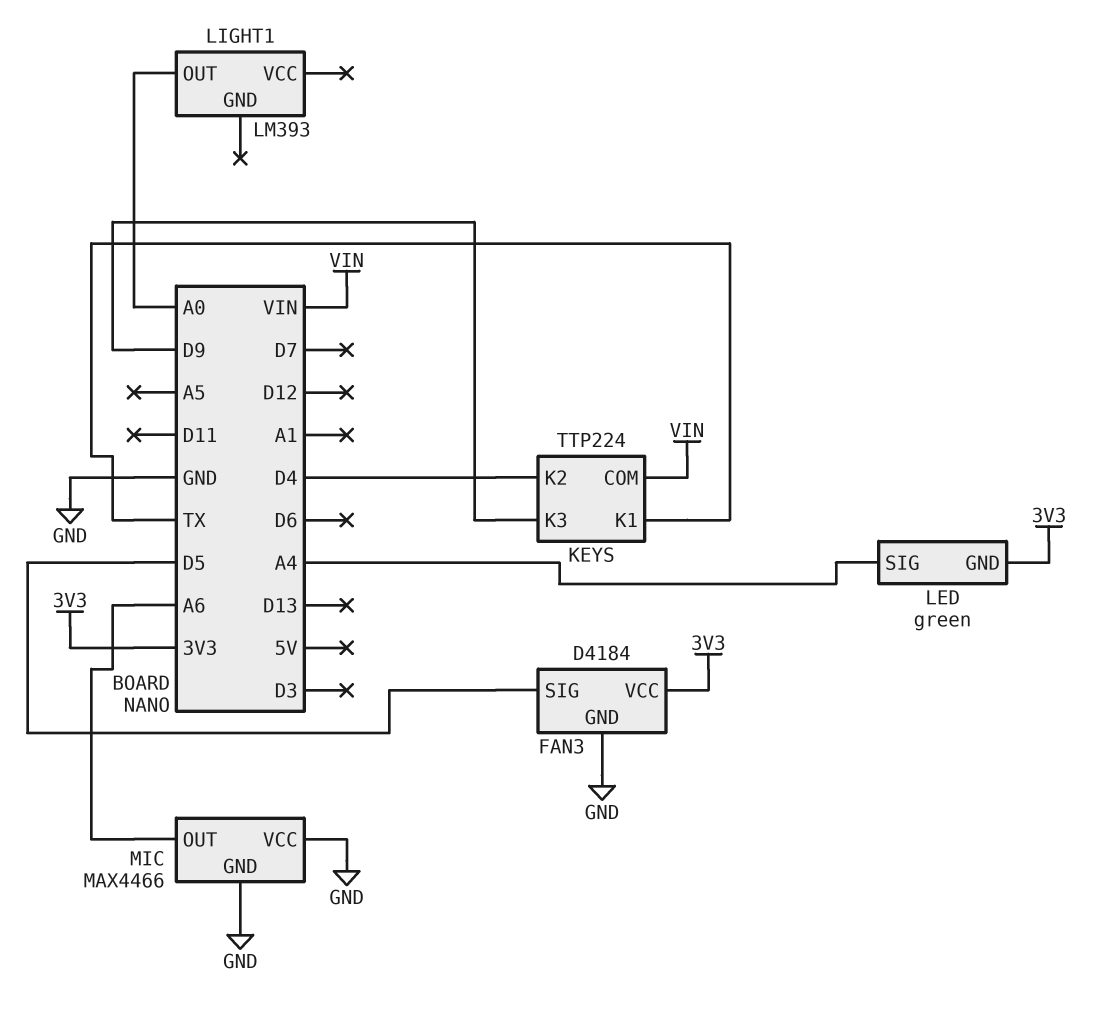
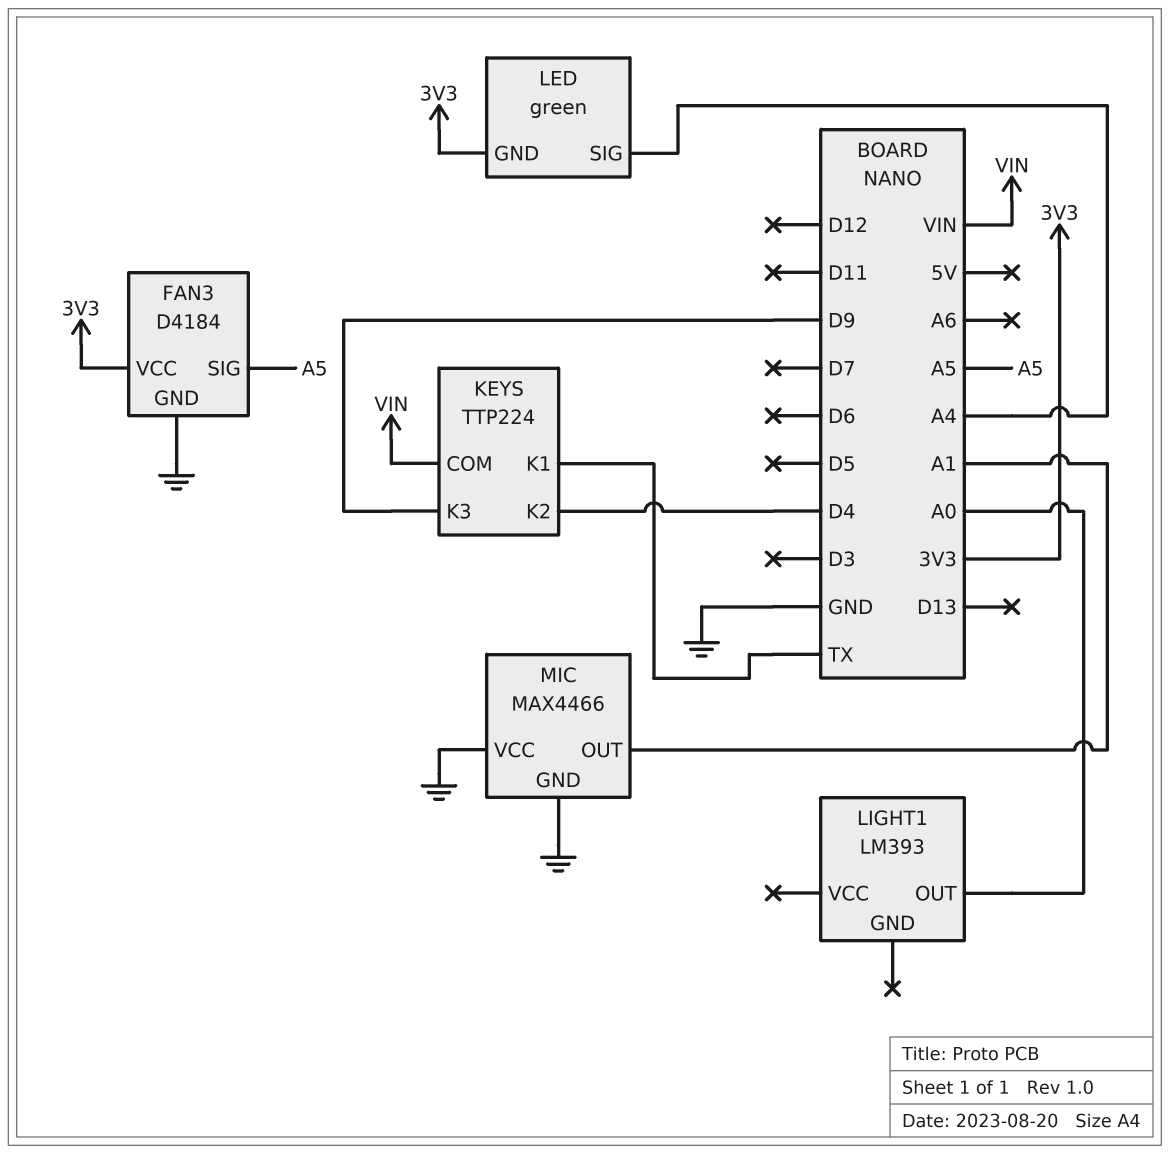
FAN3 pin SIG: D5 -> A5
MIC pin OUT: A6 -> A1

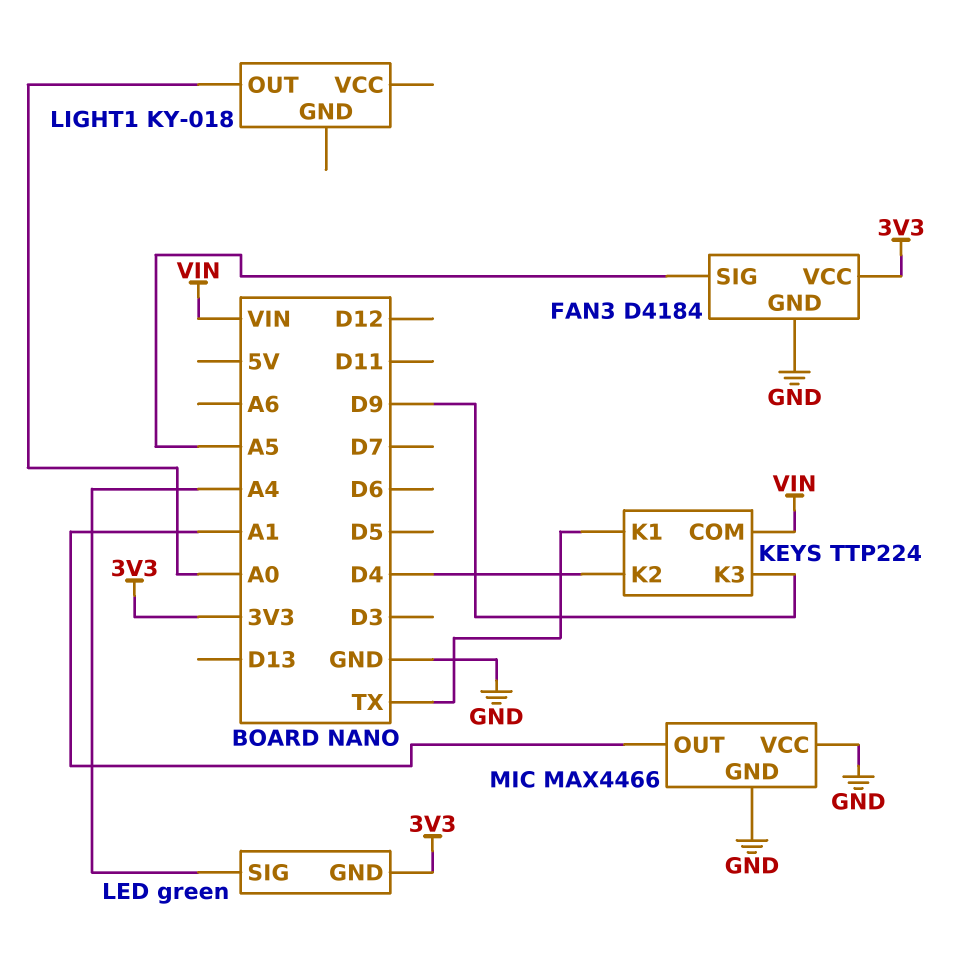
LIGHT1: LM393 -> KY-018

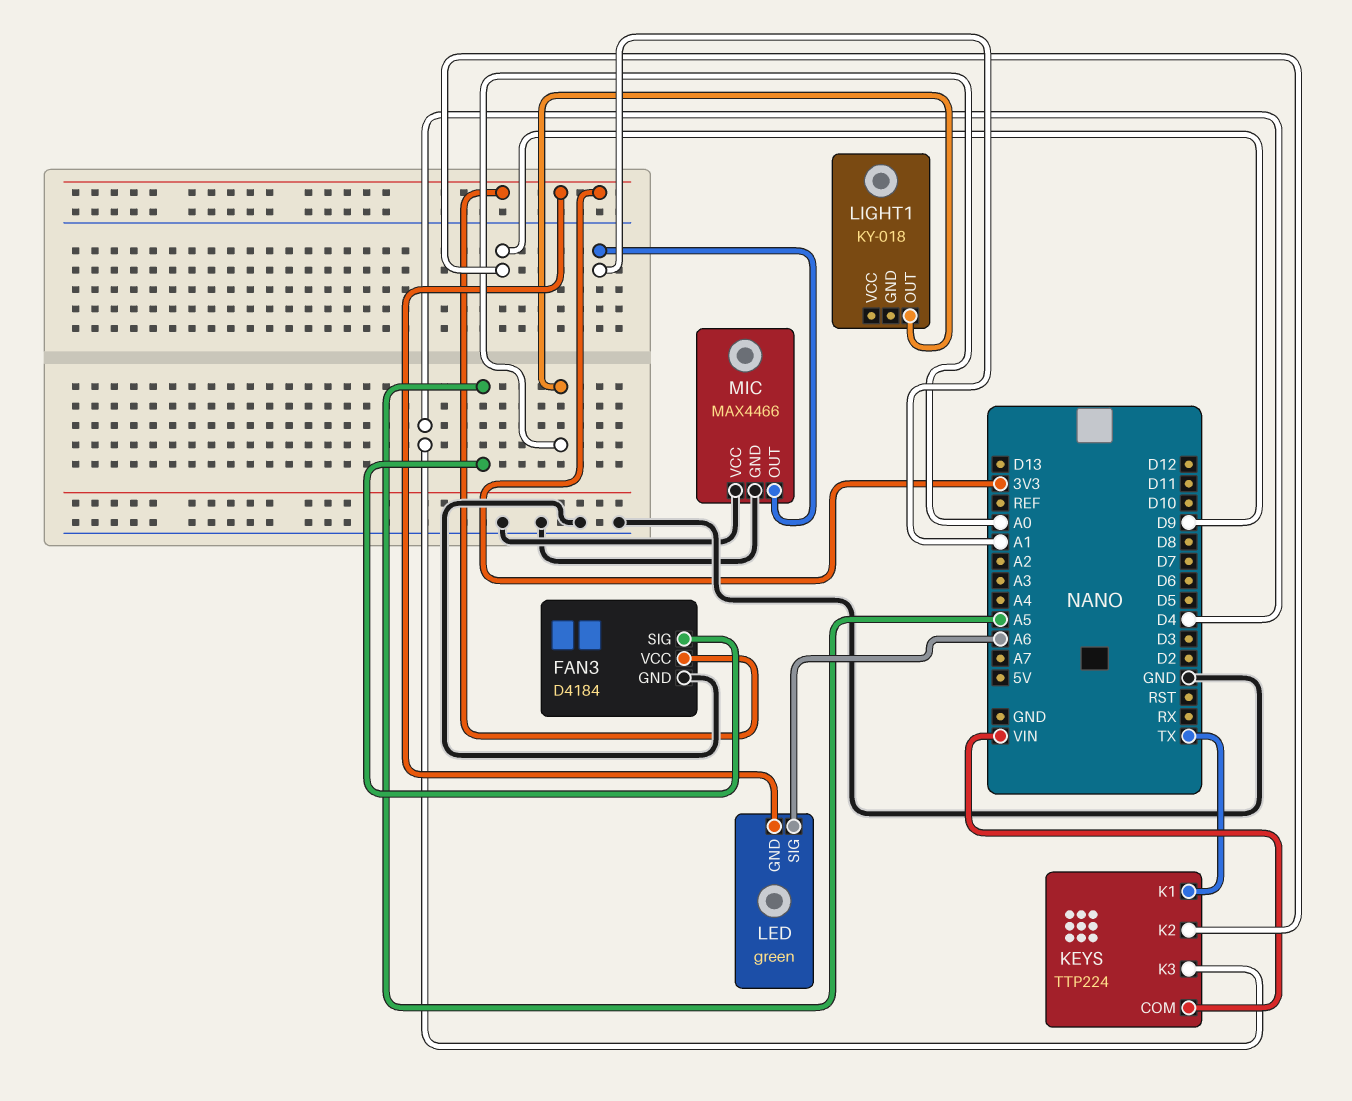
KEYS pin K2: D4 -> D9
KEYS pin K3: D9 -> D4
LED pin SIG: A4 -> A6

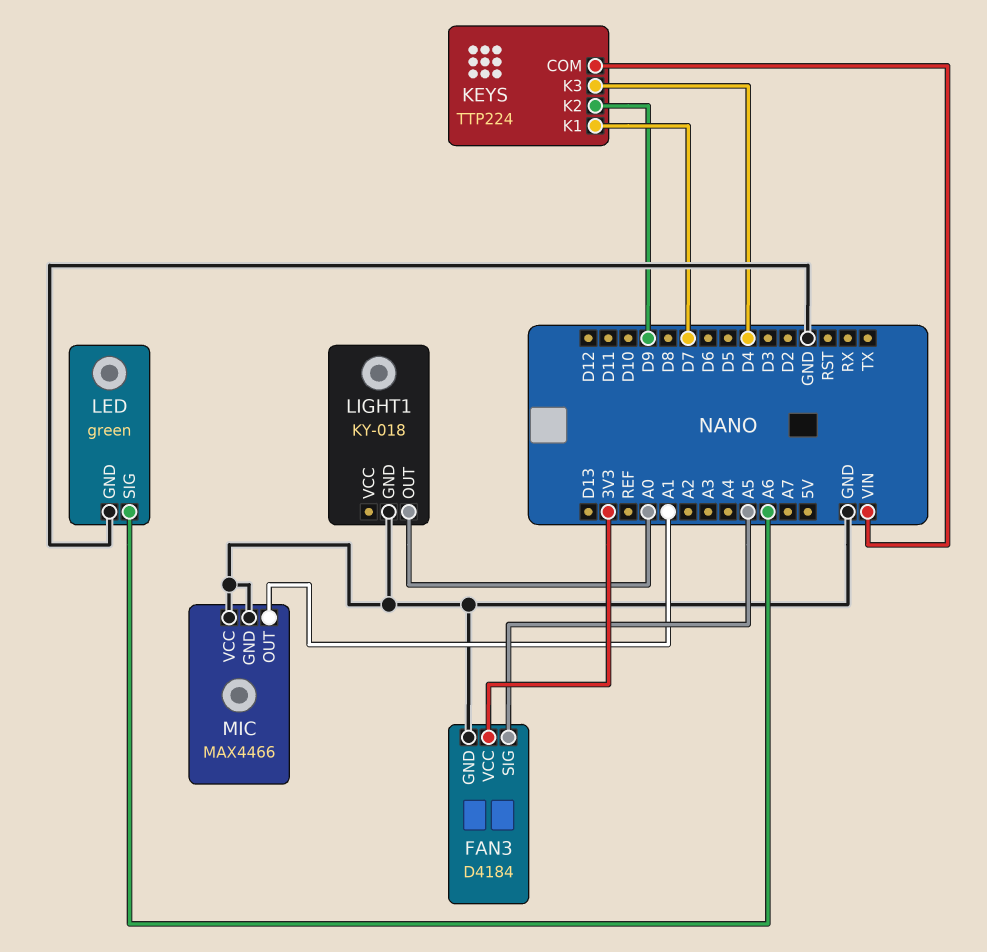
KEYS pin K1: TX -> D7
LED pin GND: 3V3 -> GND
LIGHT1 pin GND: none -> GND

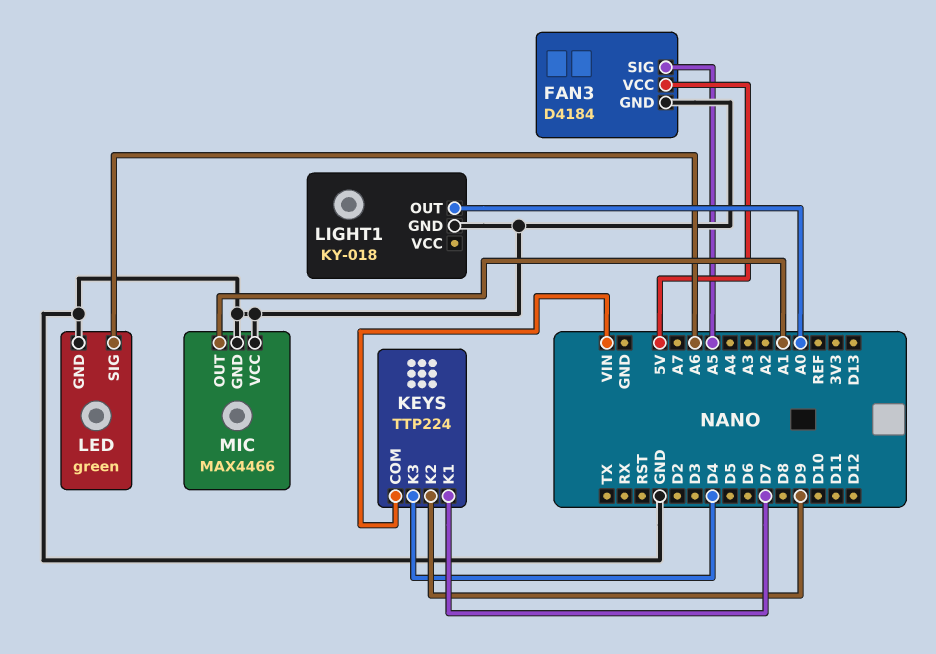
FAN3 pin VCC: 3V3 -> 5V

